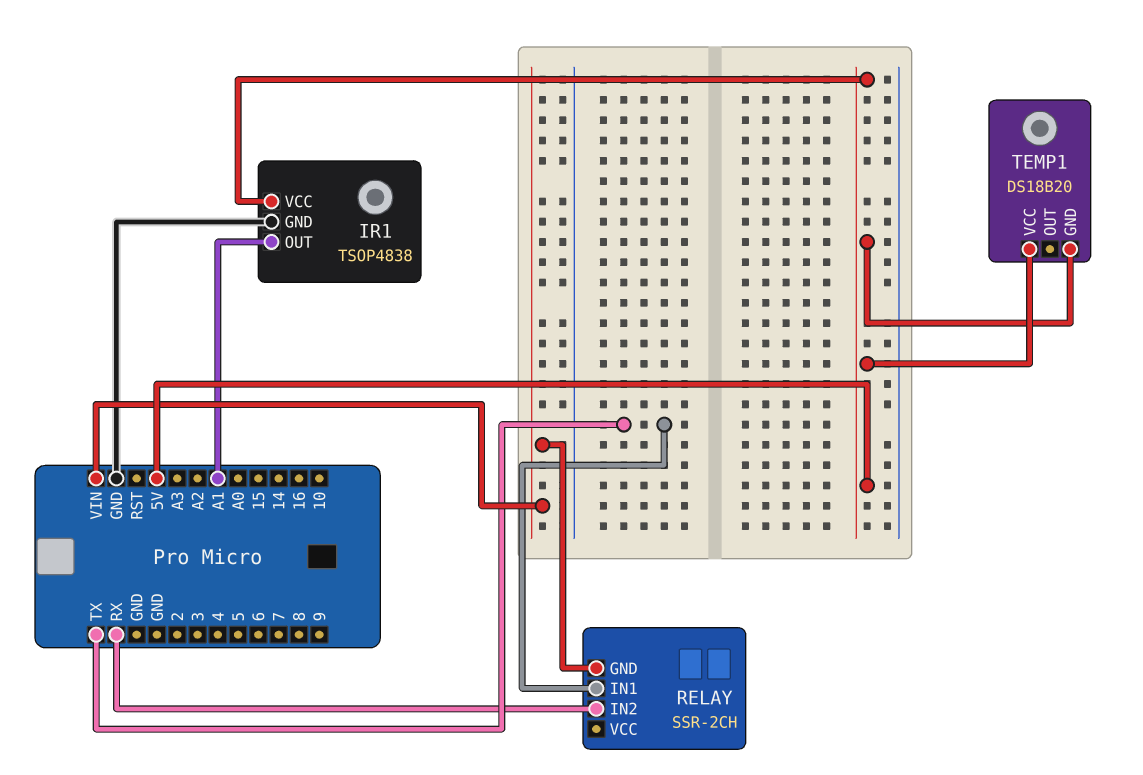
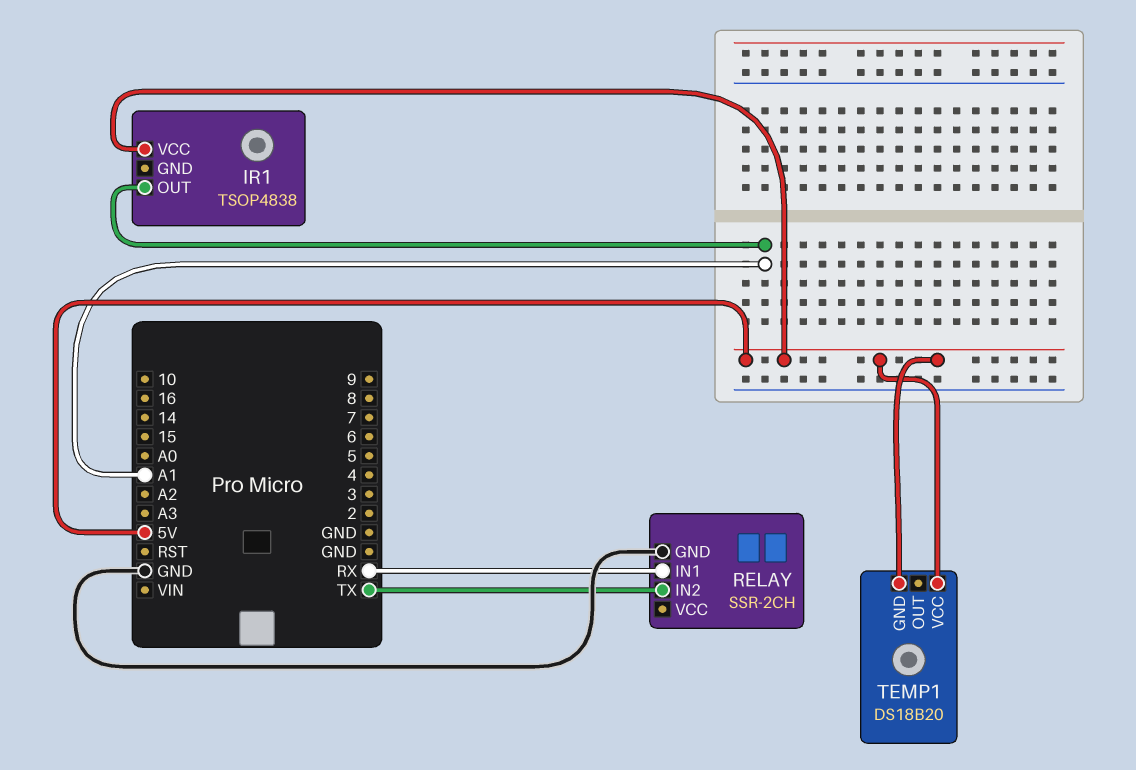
IR1 pin GND: GND -> none
RELAY pin GND: VIN -> GND
RELAY pin IN1: TX -> RX
RELAY pin IN2: RX -> TX

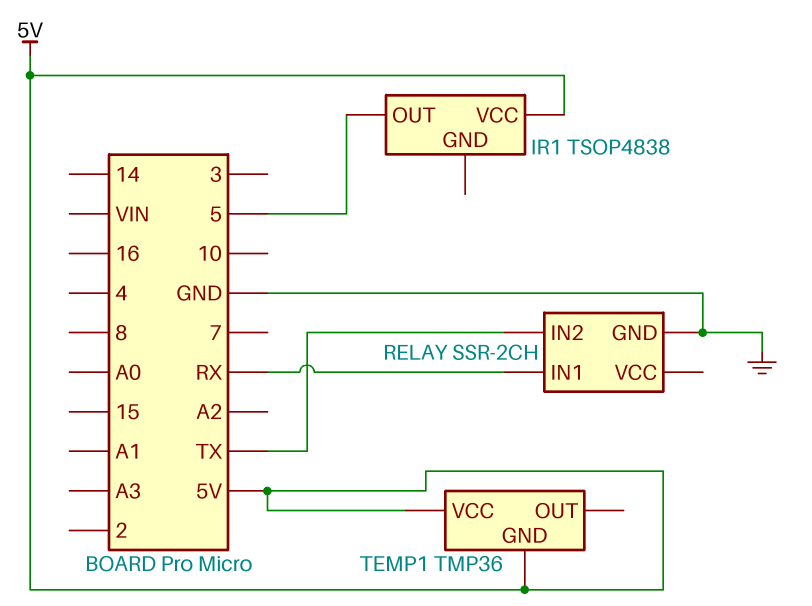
IR1 pin OUT: A1 -> 5
TEMP1: DS18B20 -> TMP36

